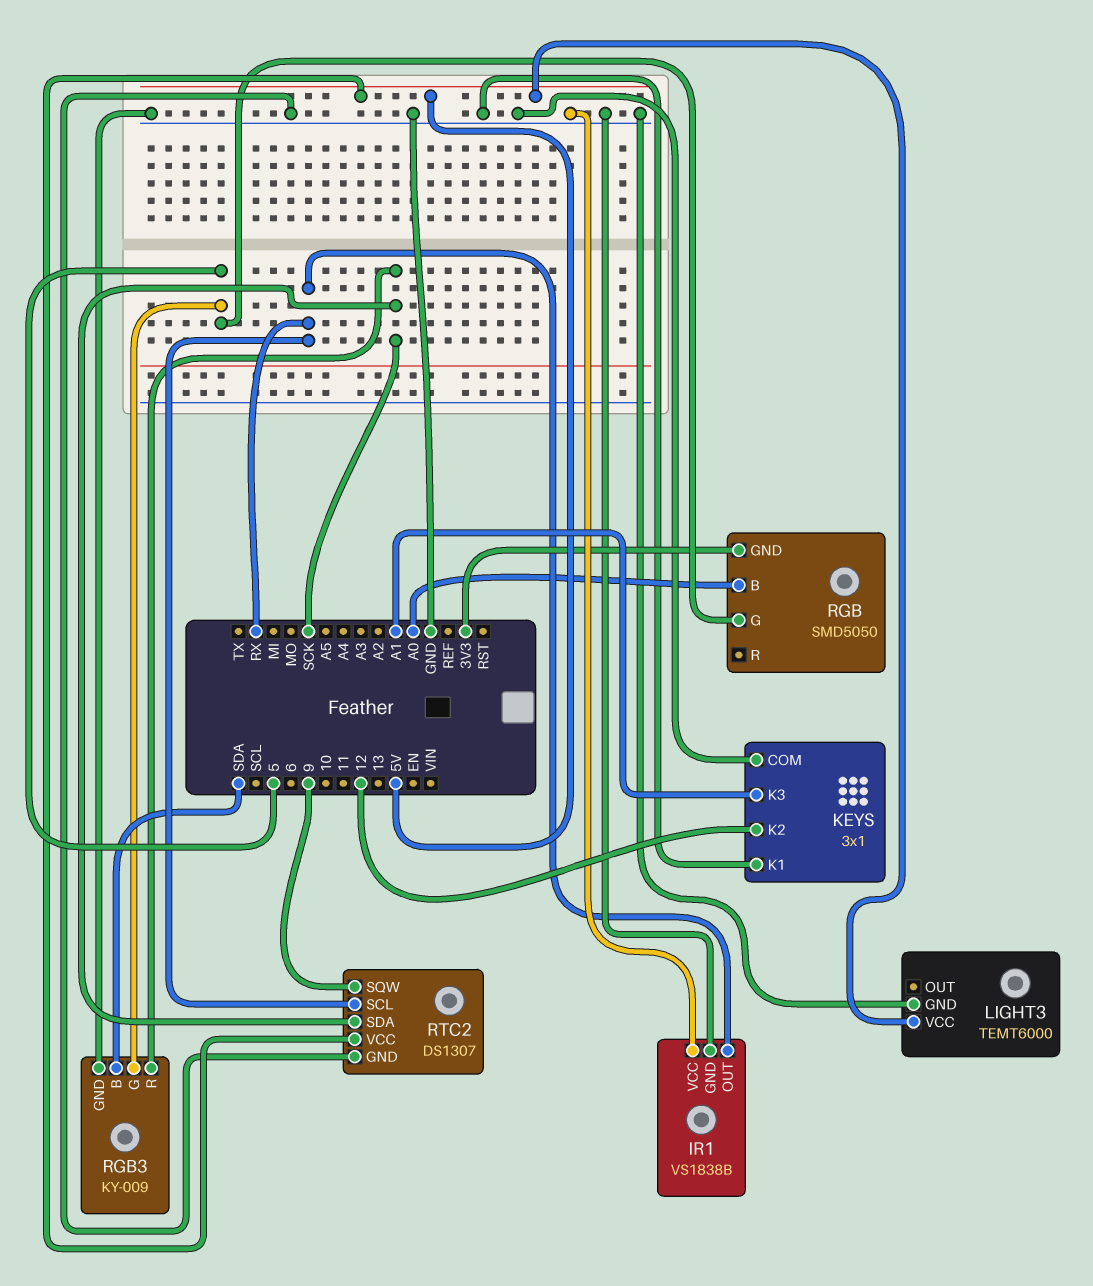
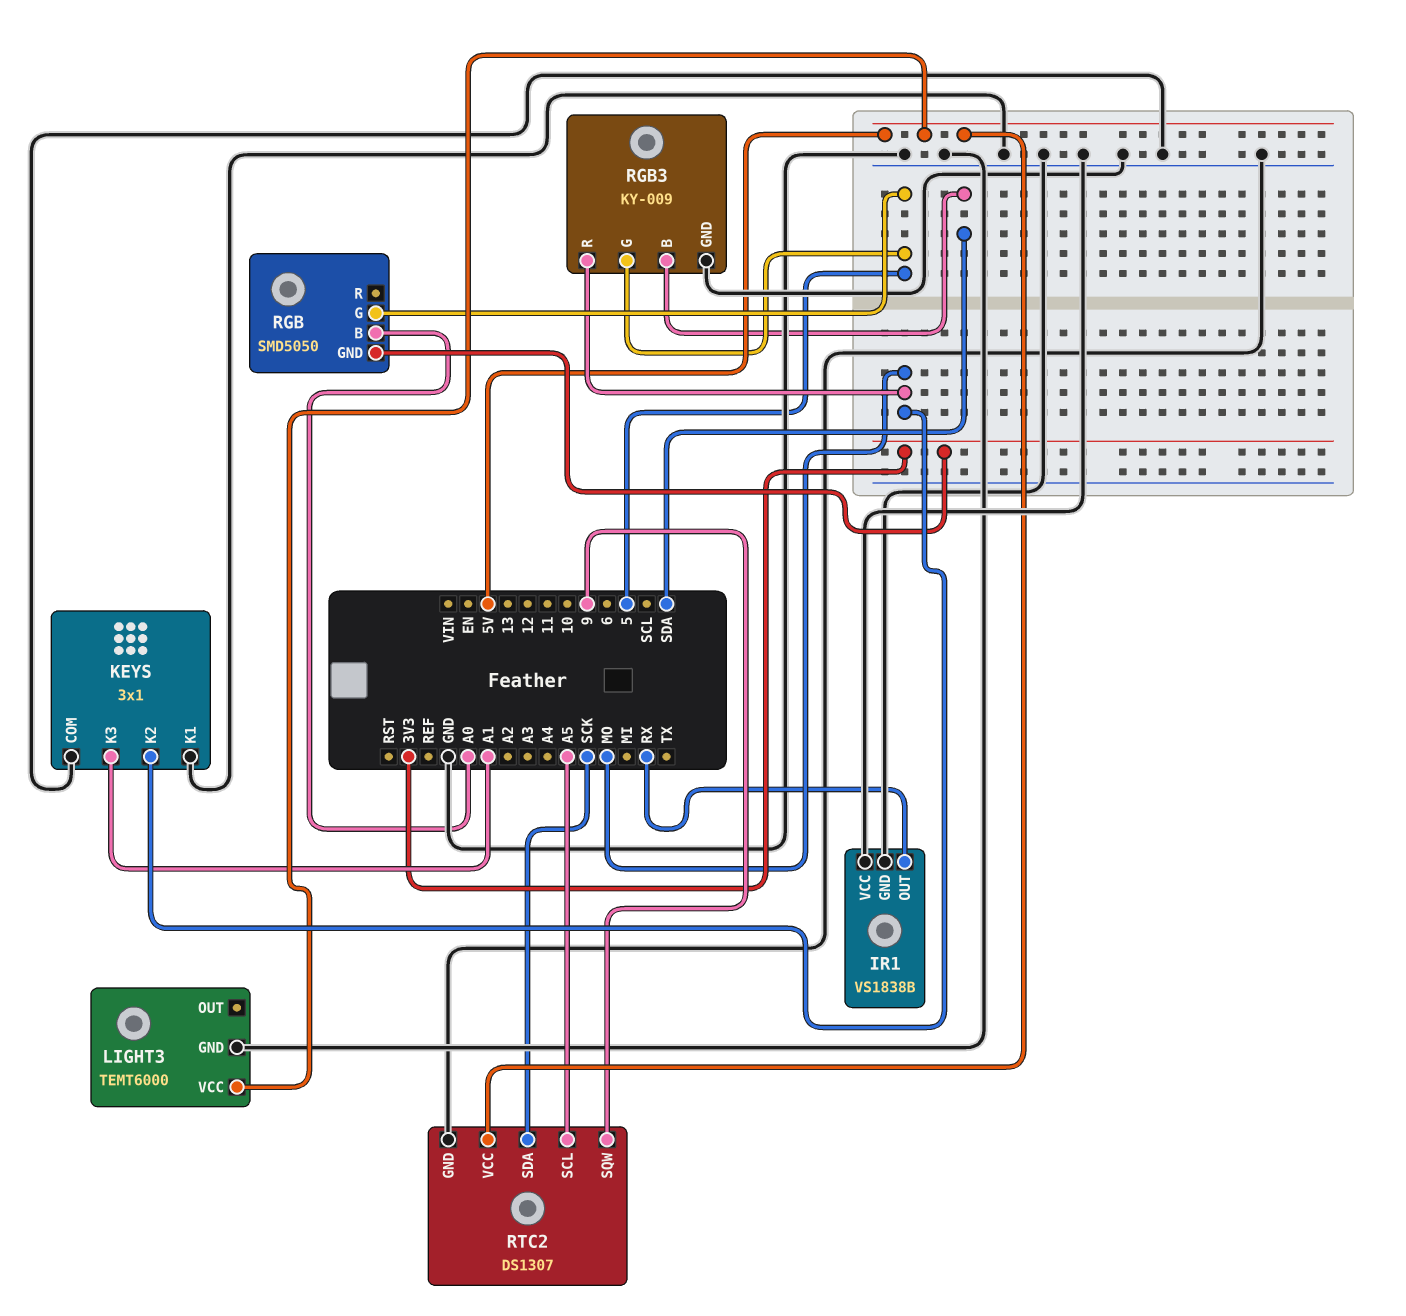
KEYS pin K2: 12 -> MO
RGB3 pin R: SCK -> MO
RTC2 pin SCL: RX -> A5

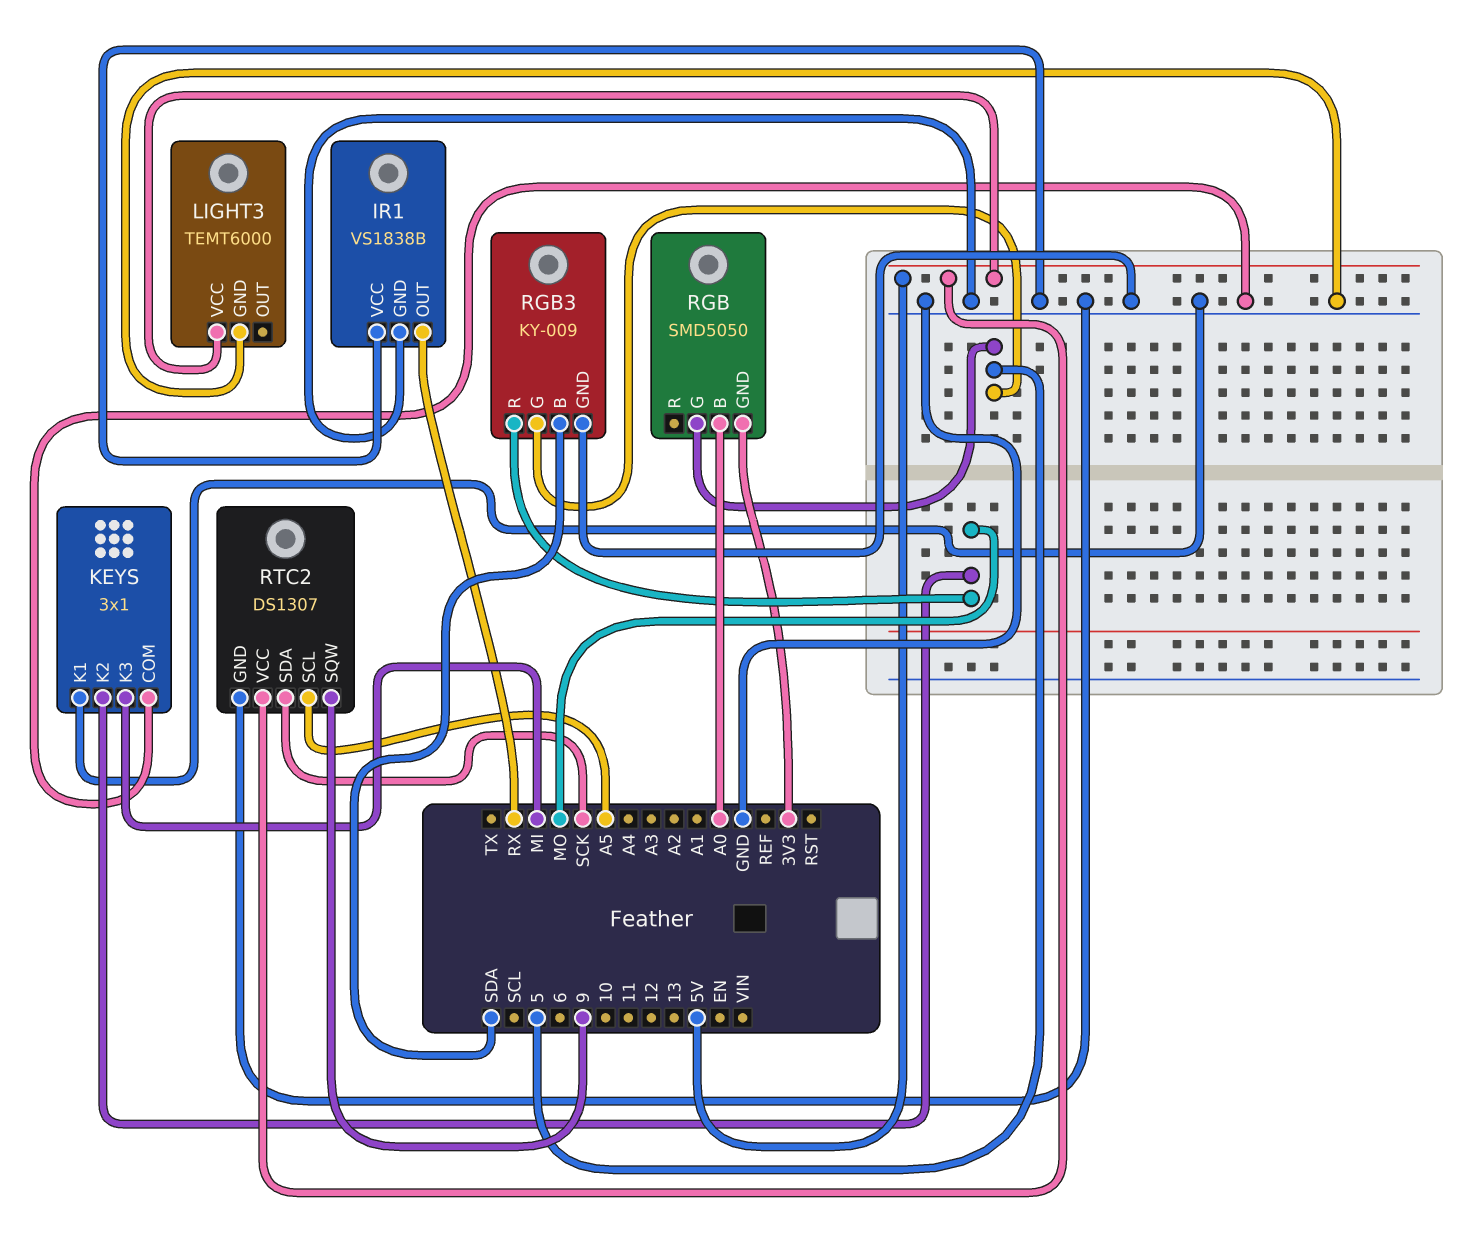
KEYS pin K3: A1 -> MI

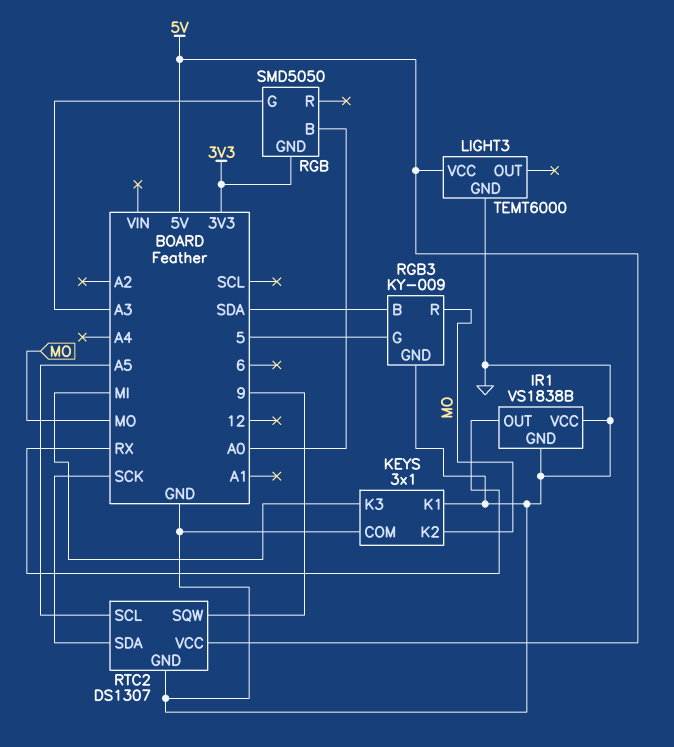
RGB pin G: 5 -> A3

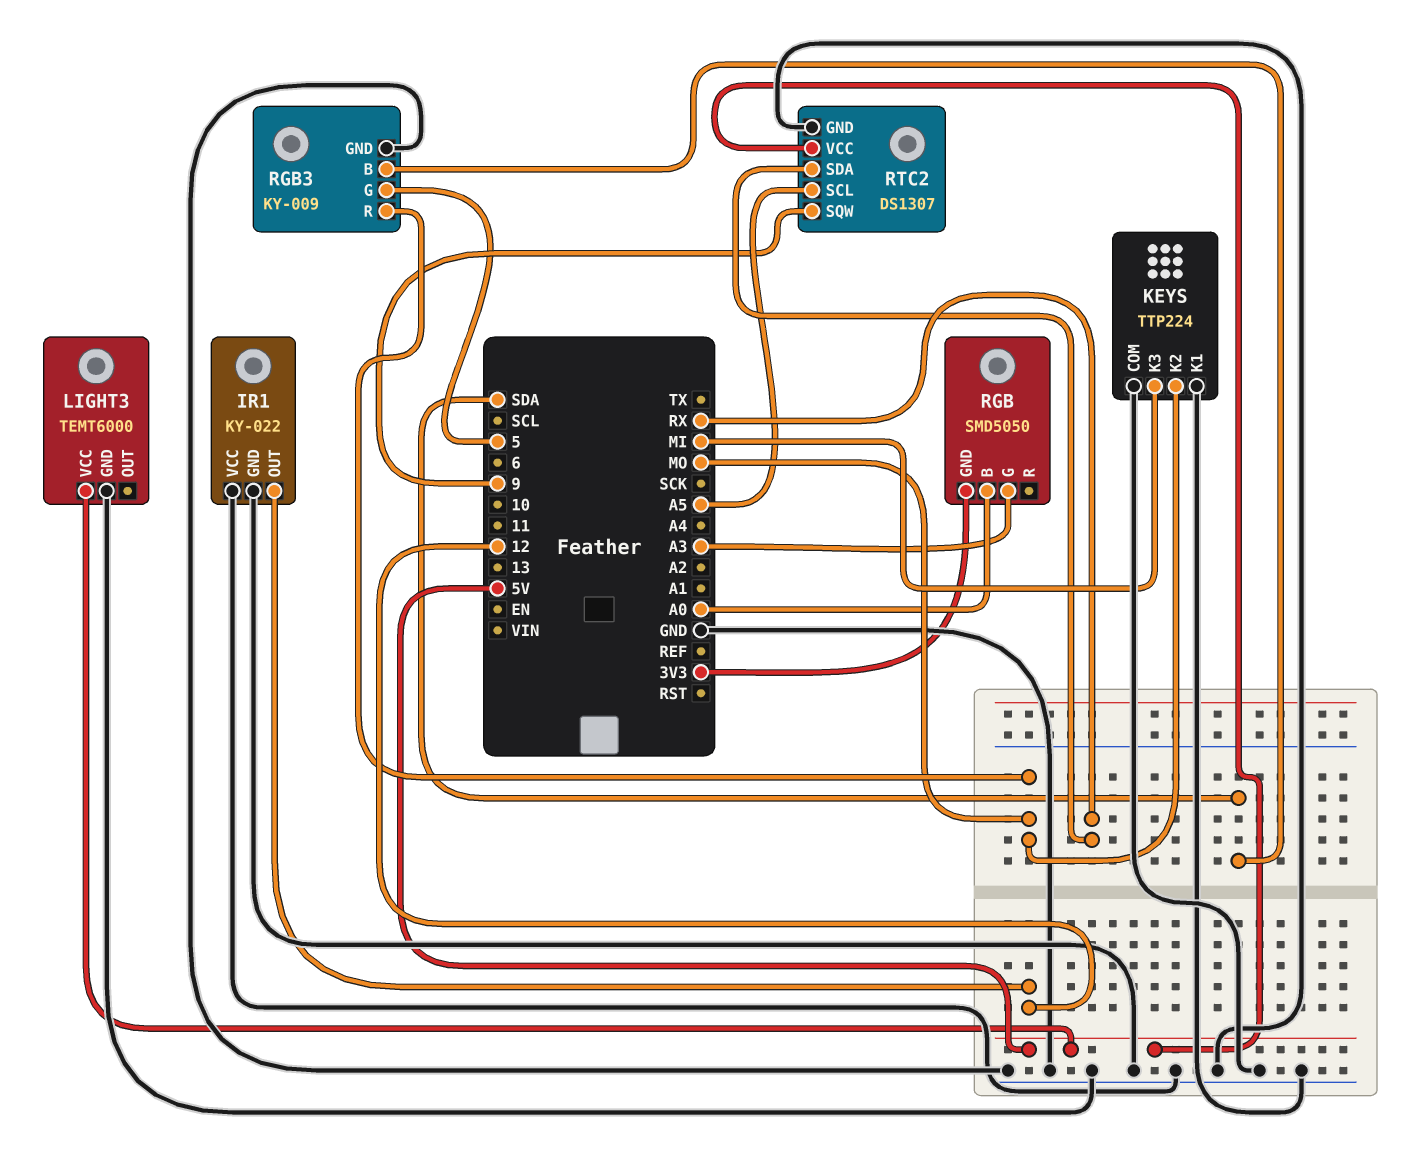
IR1: VS1838B -> KY-022
IR1 pin OUT: RX -> 12
KEYS: 3x1 -> TTP224
RTC2 pin SDA: SCK -> RX

